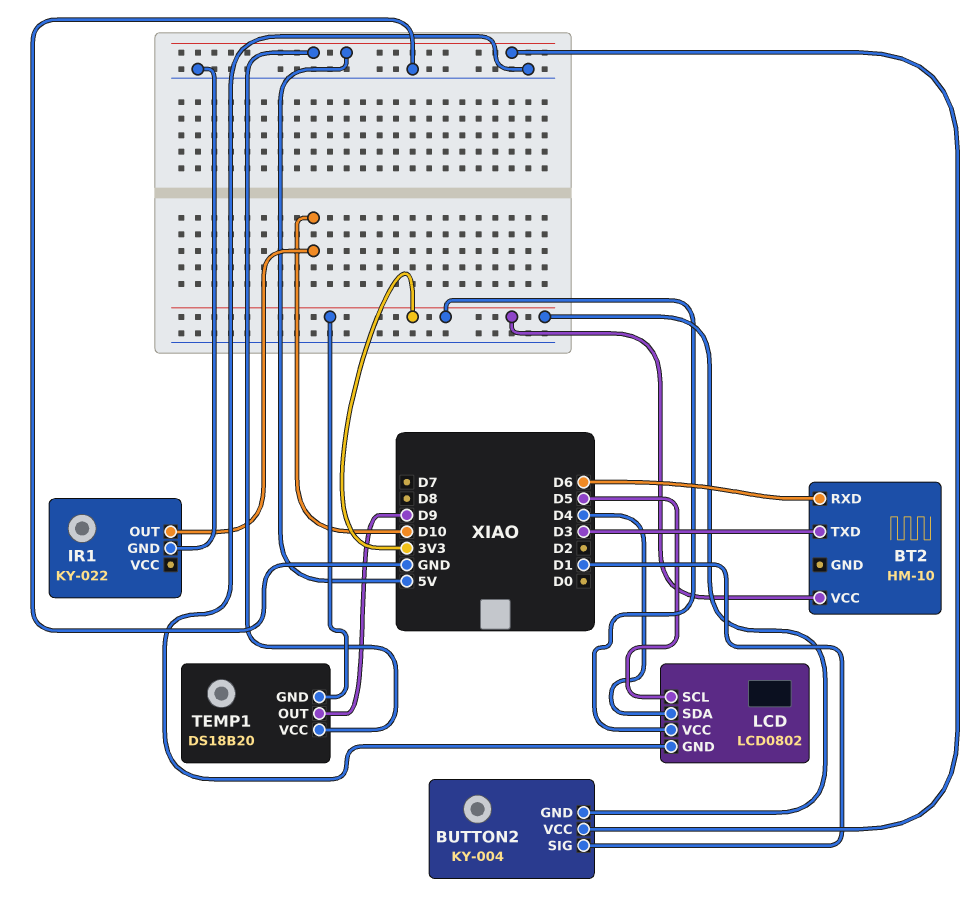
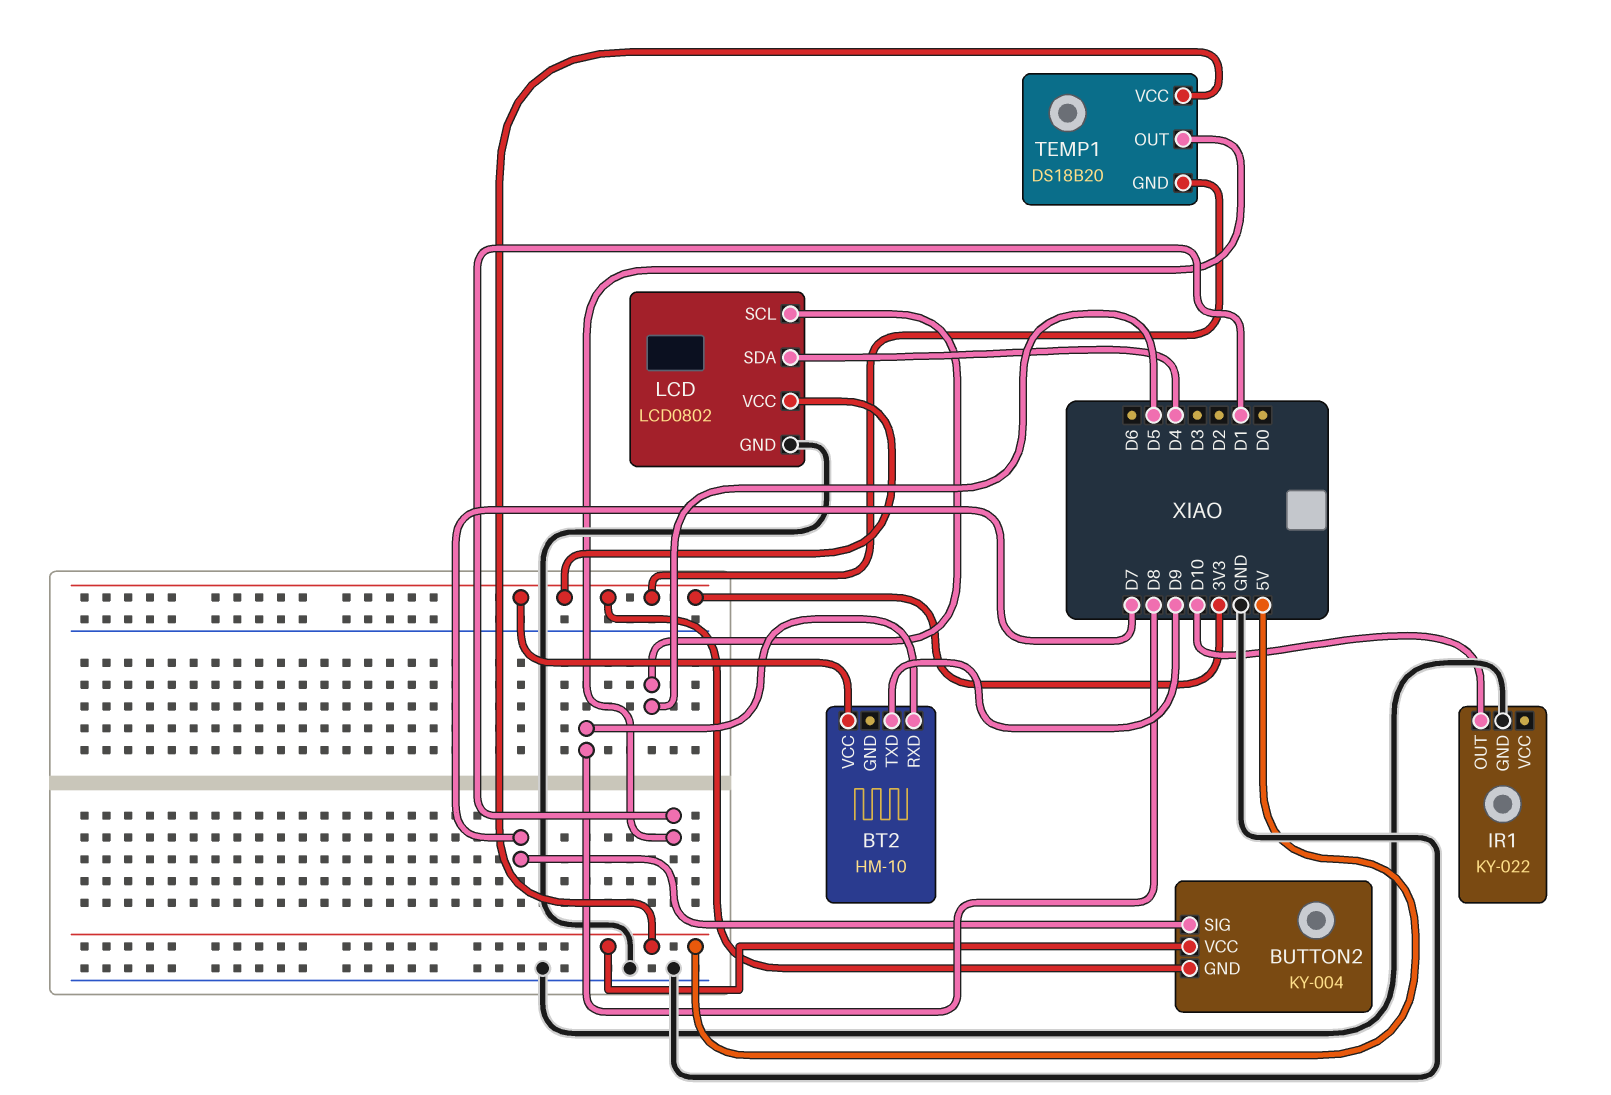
BT2 pin RXD: D6 -> D8
BT2 pin TXD: D3 -> D9
BUTTON2 pin SIG: D1 -> D7
TEMP1 pin OUT: D9 -> D1

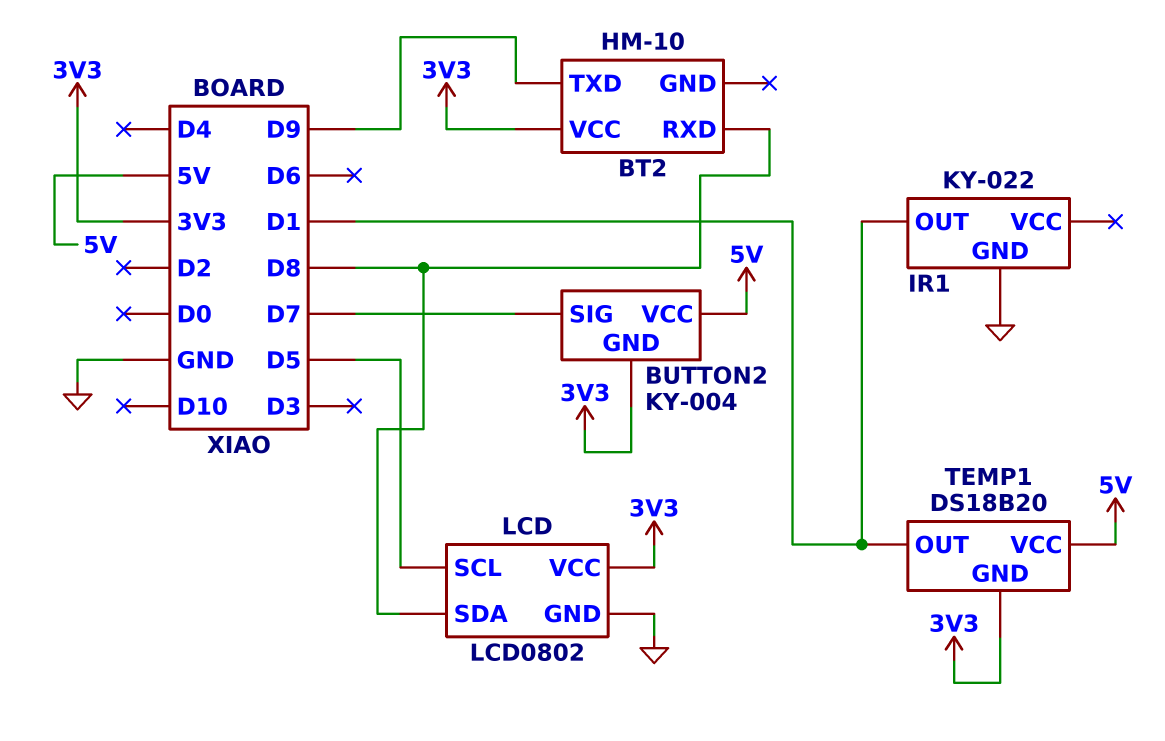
IR1 pin OUT: D10 -> D1
LCD pin SDA: D4 -> D8

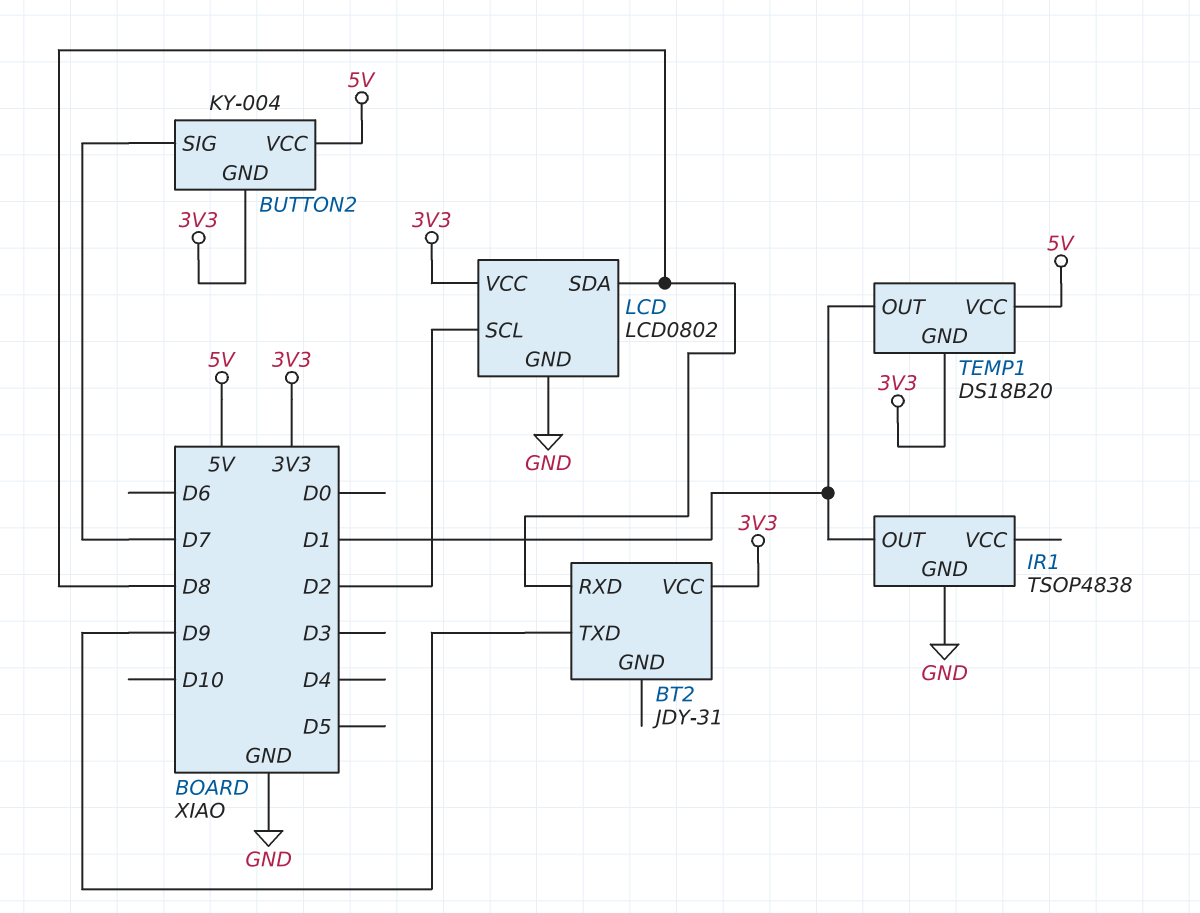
BT2: HM-10 -> JDY-31
IR1: KY-022 -> TSOP4838
LCD pin SCL: D5 -> D2

